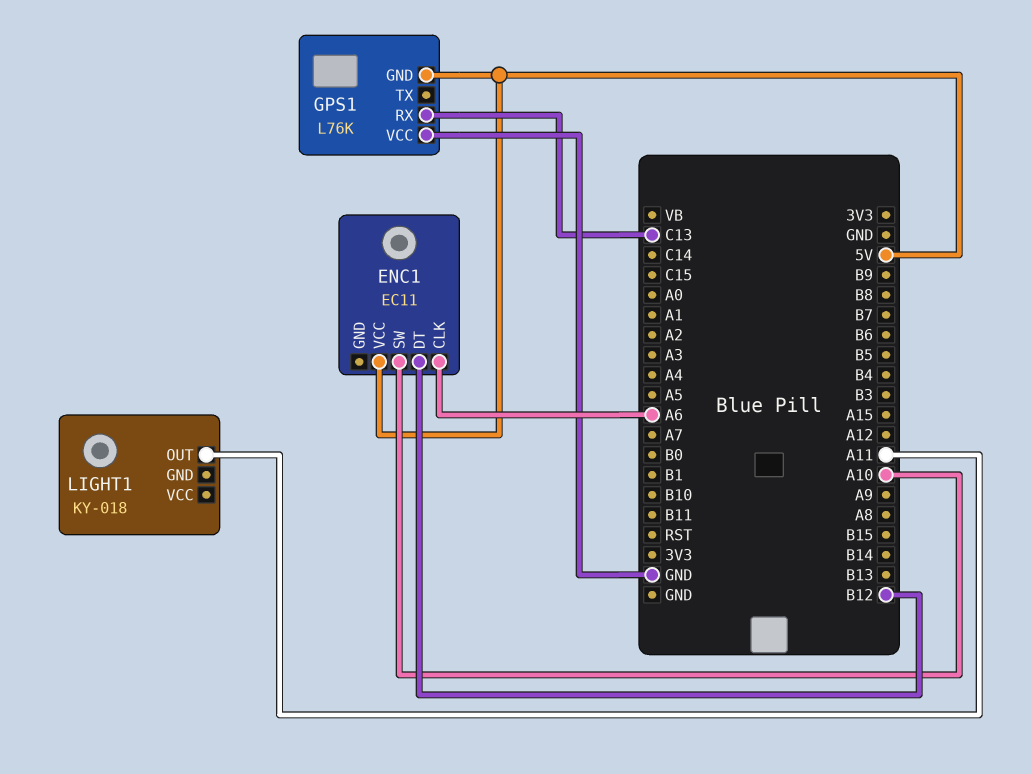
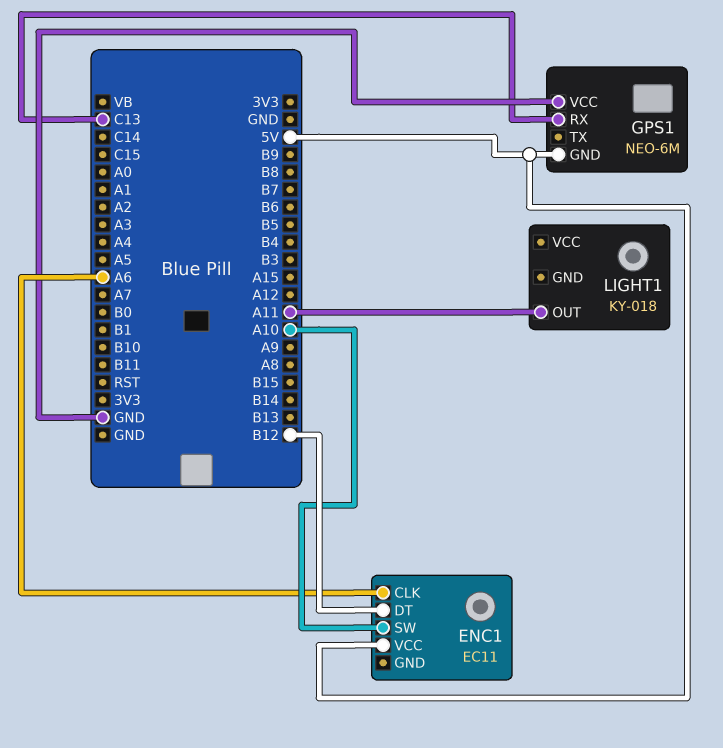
GPS1: L76K -> NEO-6M

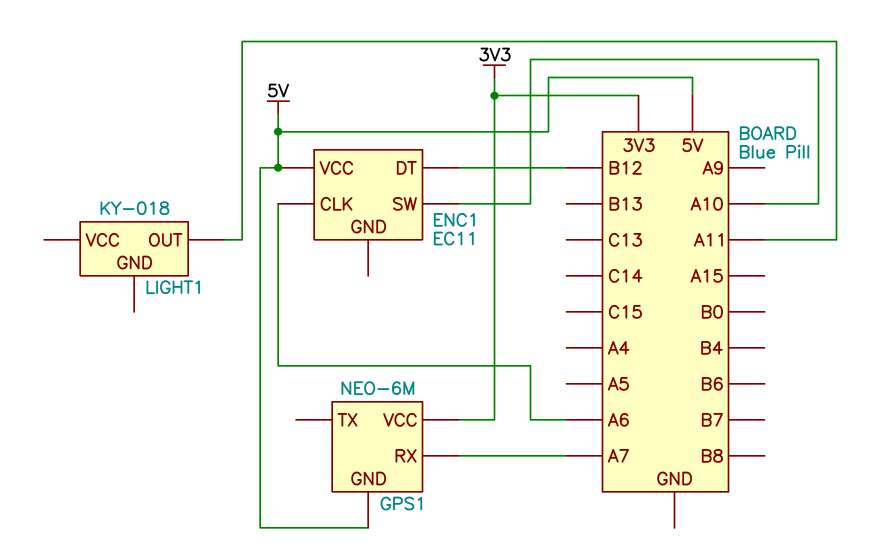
GPS1 pin RX: C13 -> A7
GPS1 pin VCC: GND -> 3V3

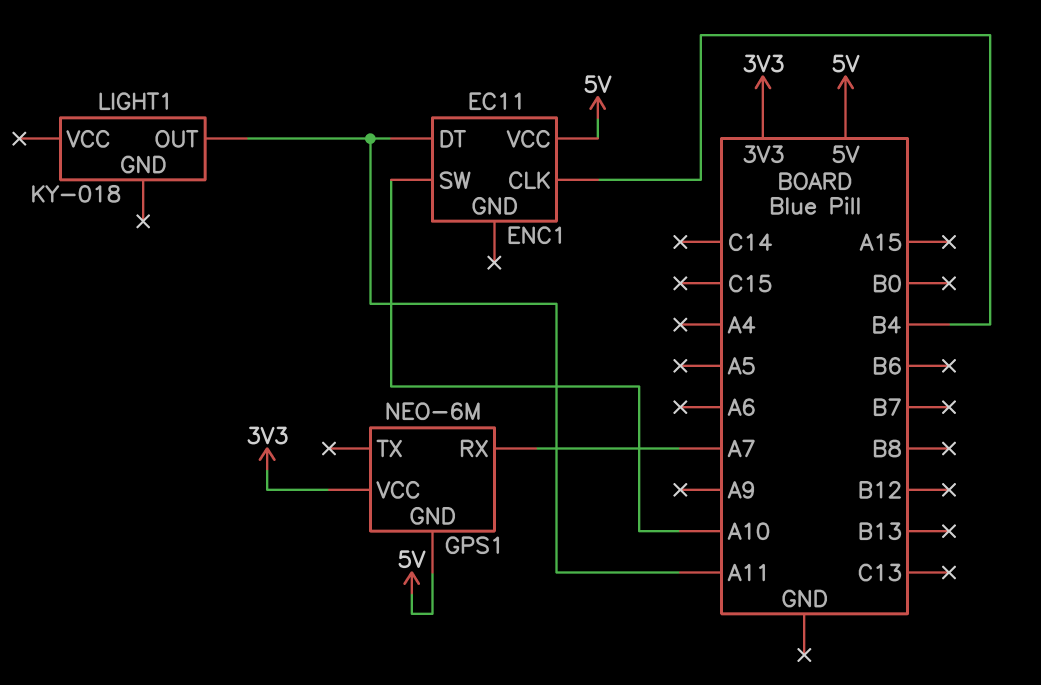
ENC1 pin CLK: A6 -> B4
ENC1 pin DT: B12 -> A11

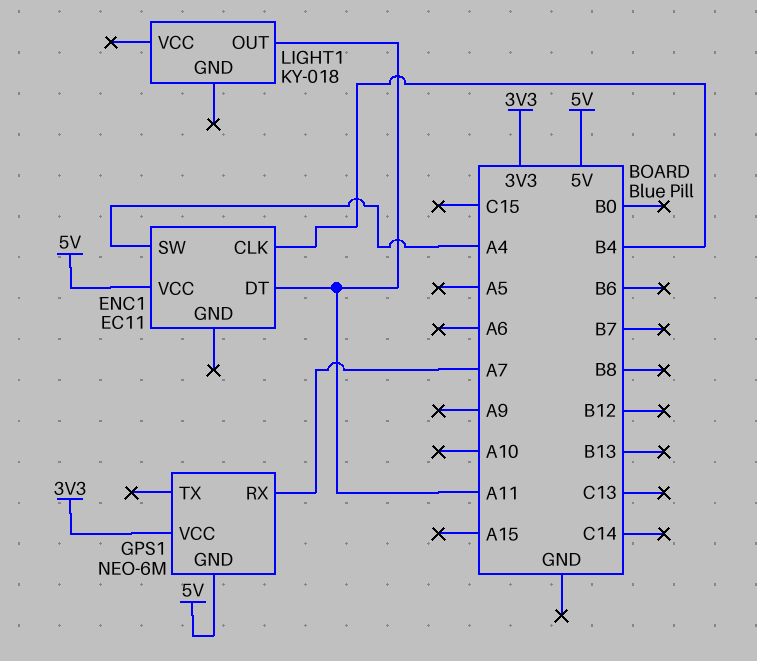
ENC1 pin SW: A10 -> A4

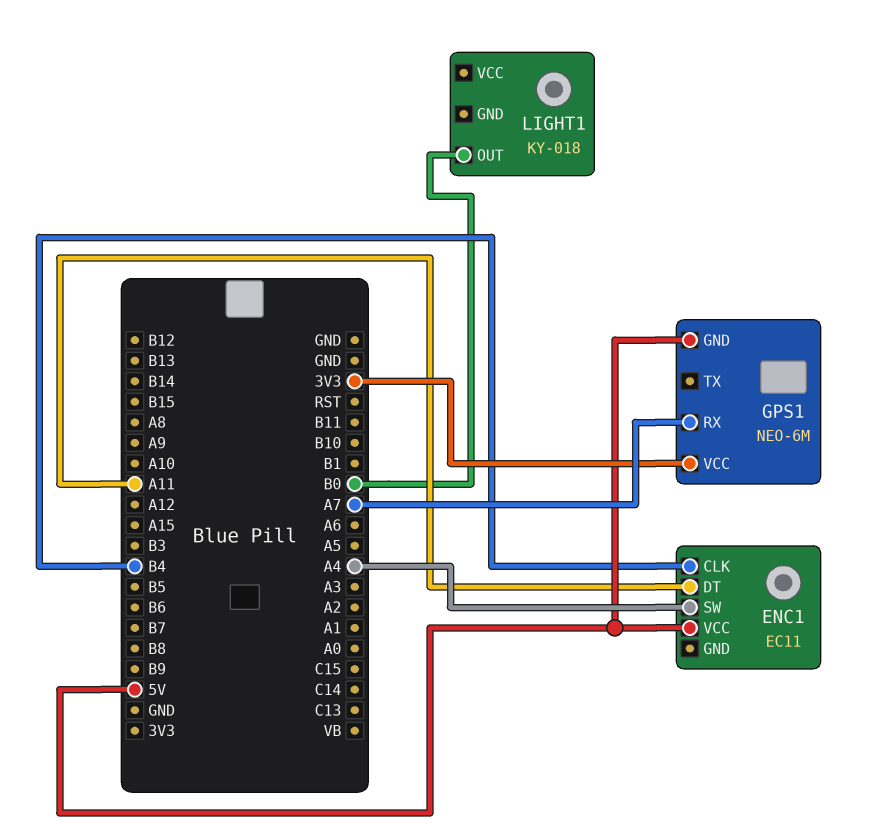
LIGHT1 pin OUT: A11 -> B0

